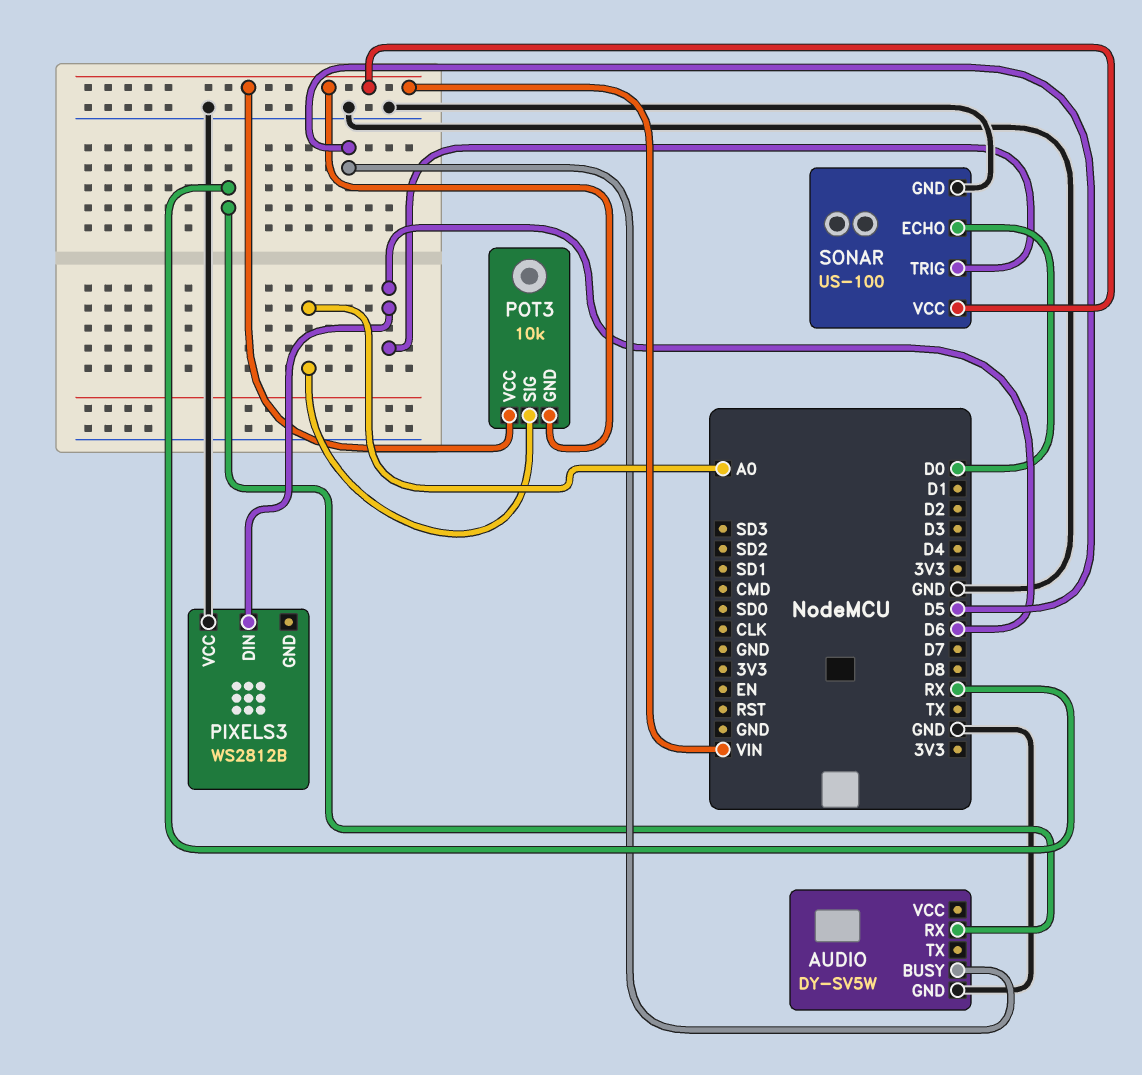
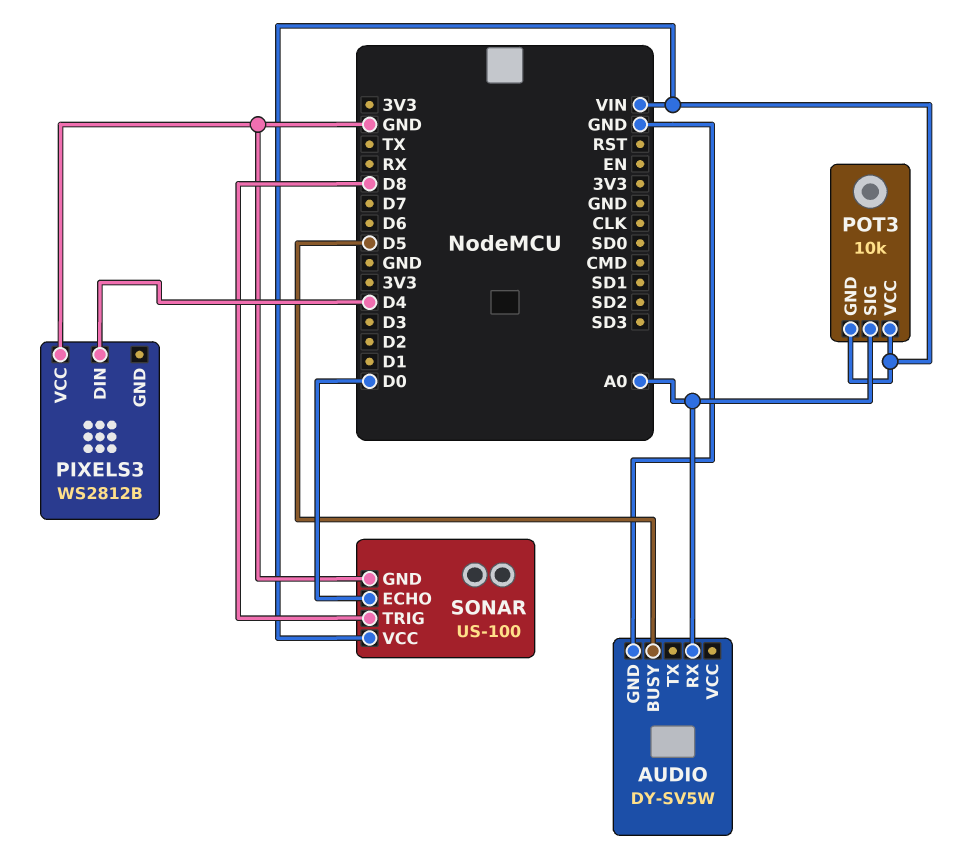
AUDIO pin RX: RX -> A0
PIXELS3 pin DIN: D6 -> D4
SONAR pin TRIG: D6 -> D8

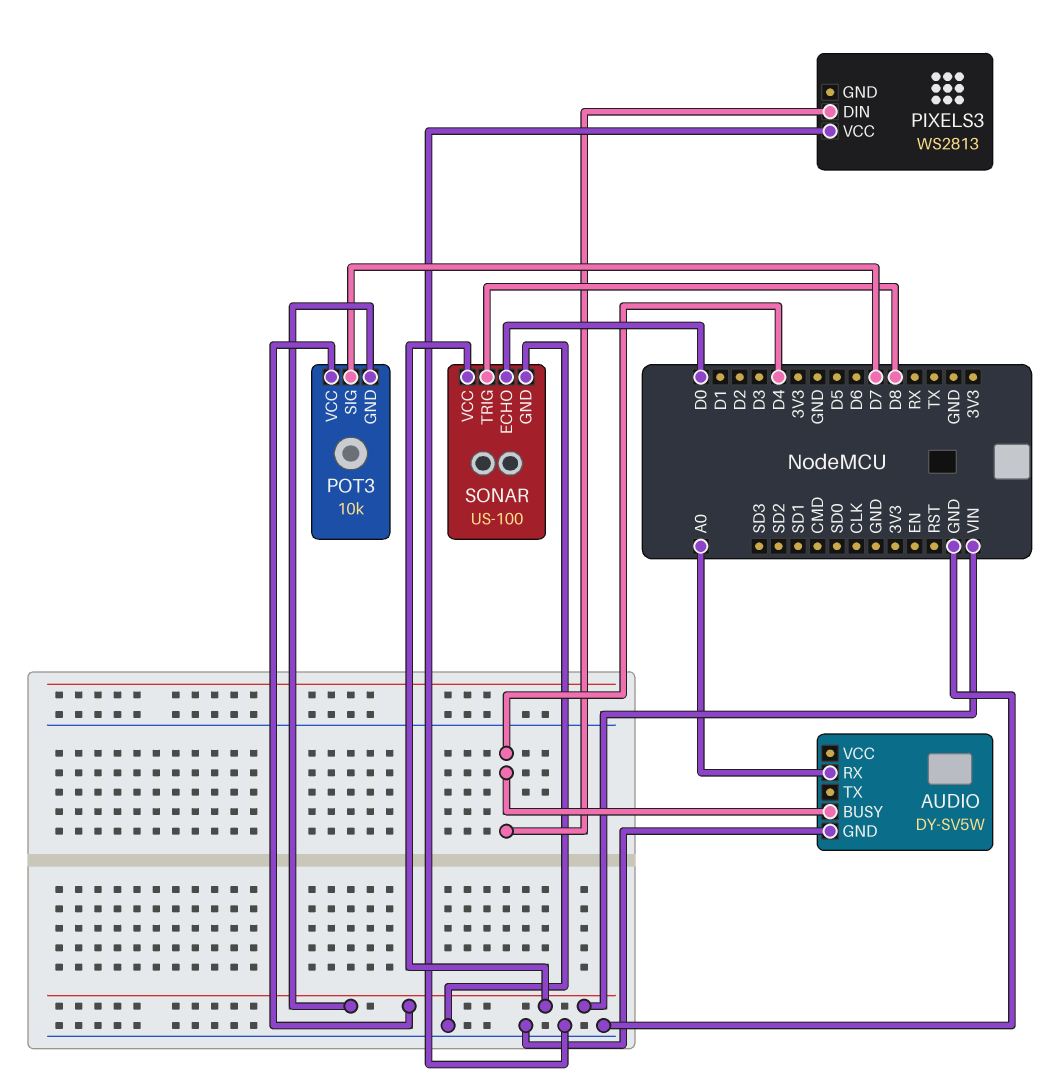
AUDIO pin BUSY: D5 -> D4
PIXELS3: WS2812B -> WS2813
POT3 pin SIG: A0 -> D7

